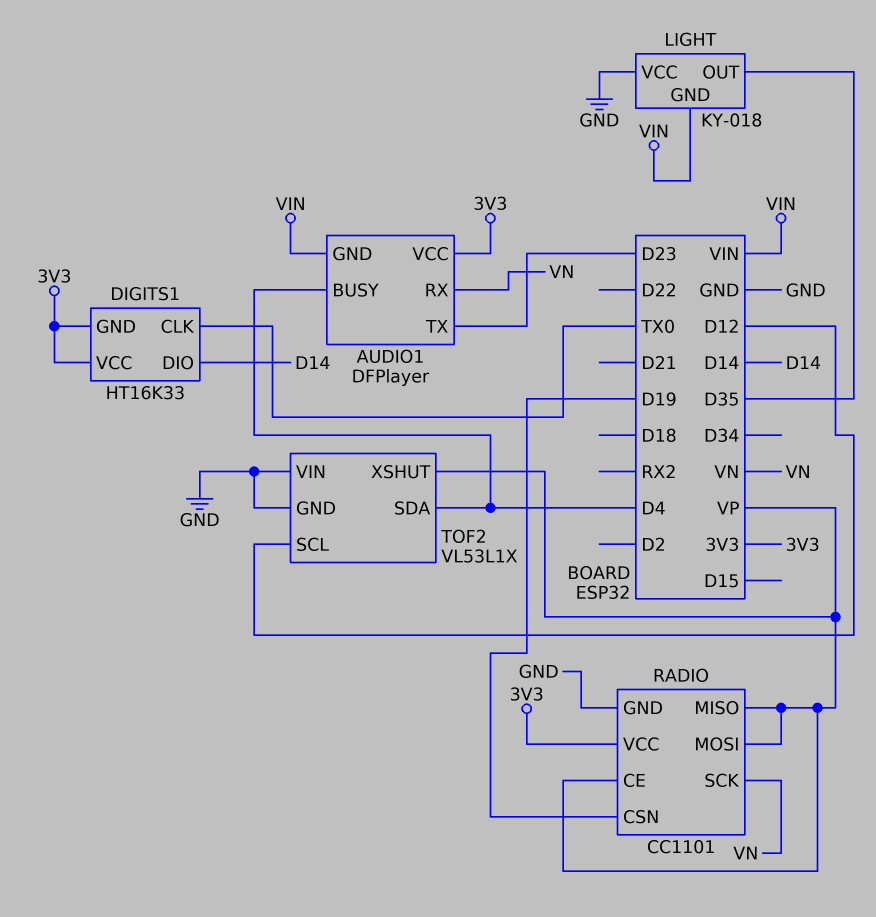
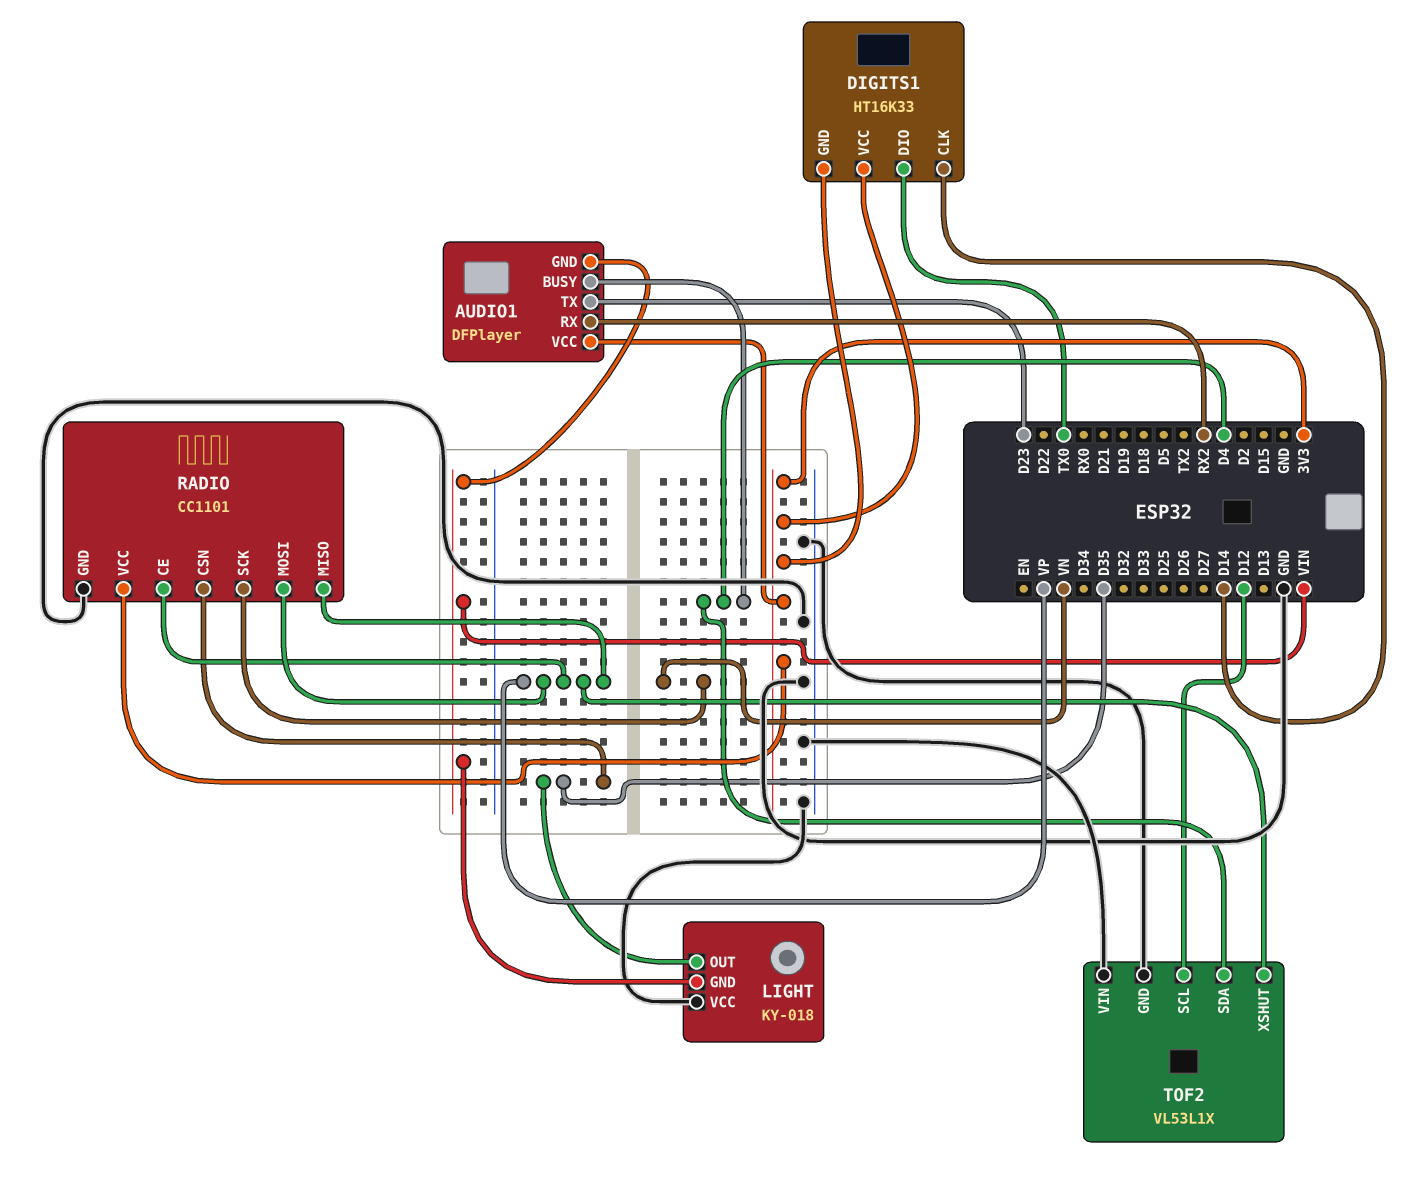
AUDIO1 pin RX: VN -> RX2
DIGITS1 pin CLK: TX0 -> D14
DIGITS1 pin DIO: D14 -> TX0
RADIO pin CSN: D19 -> D35

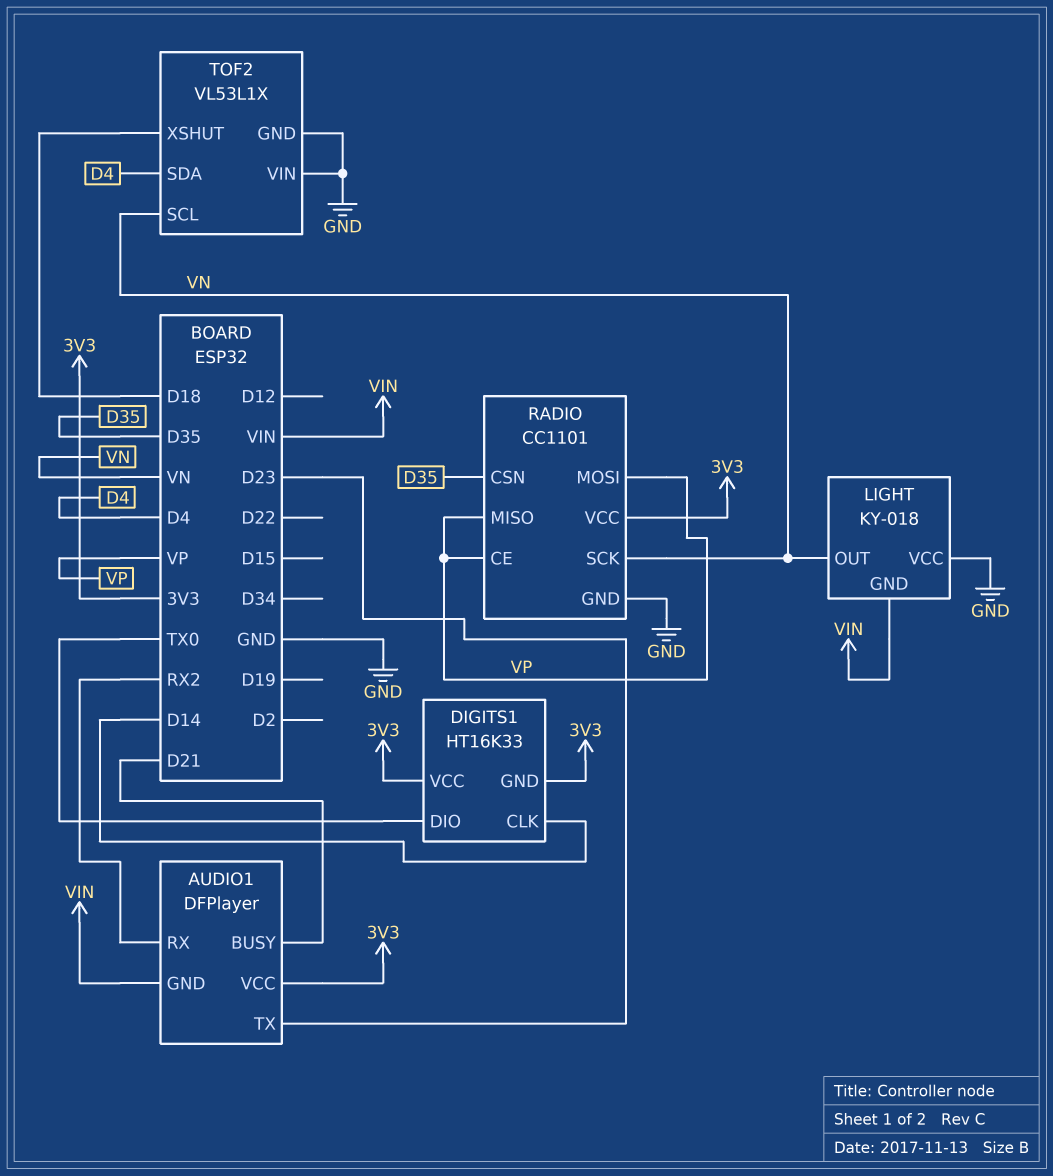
AUDIO1 pin BUSY: D4 -> D21
LIGHT pin OUT: D35 -> VN
TOF2 pin SCL: D12 -> VN
TOF2 pin XSHUT: VP -> D18

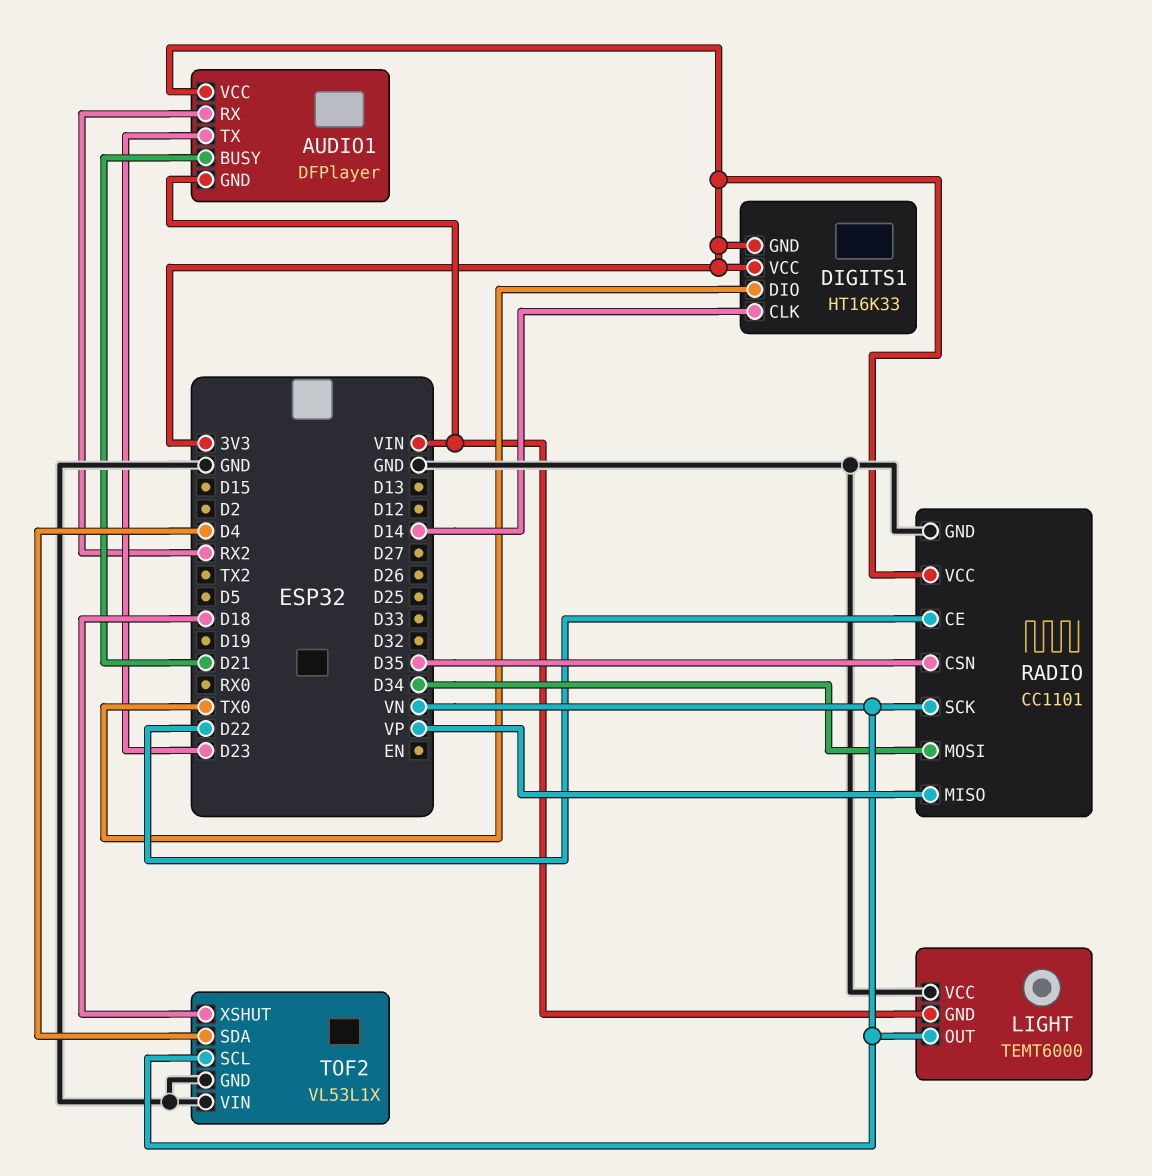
LIGHT: KY-018 -> TEMT6000
RADIO pin CE: VP -> D22
RADIO pin MOSI: VP -> D34

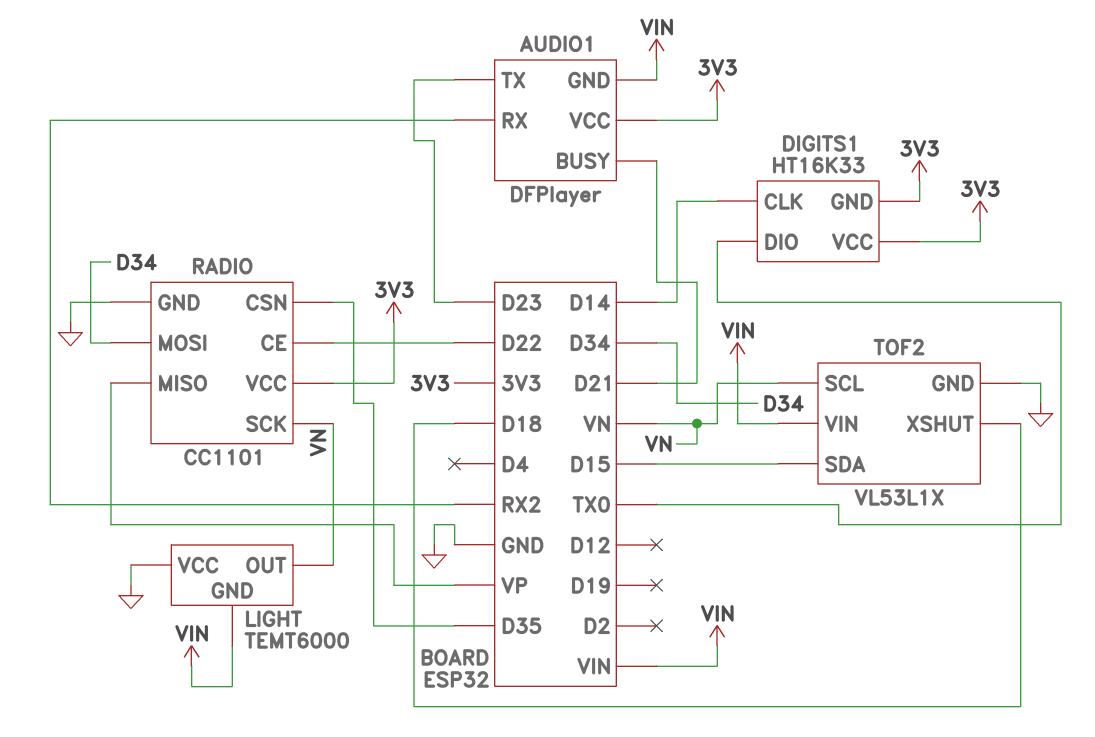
TOF2 pin SDA: D4 -> D15
TOF2 pin VIN: GND -> VIN

